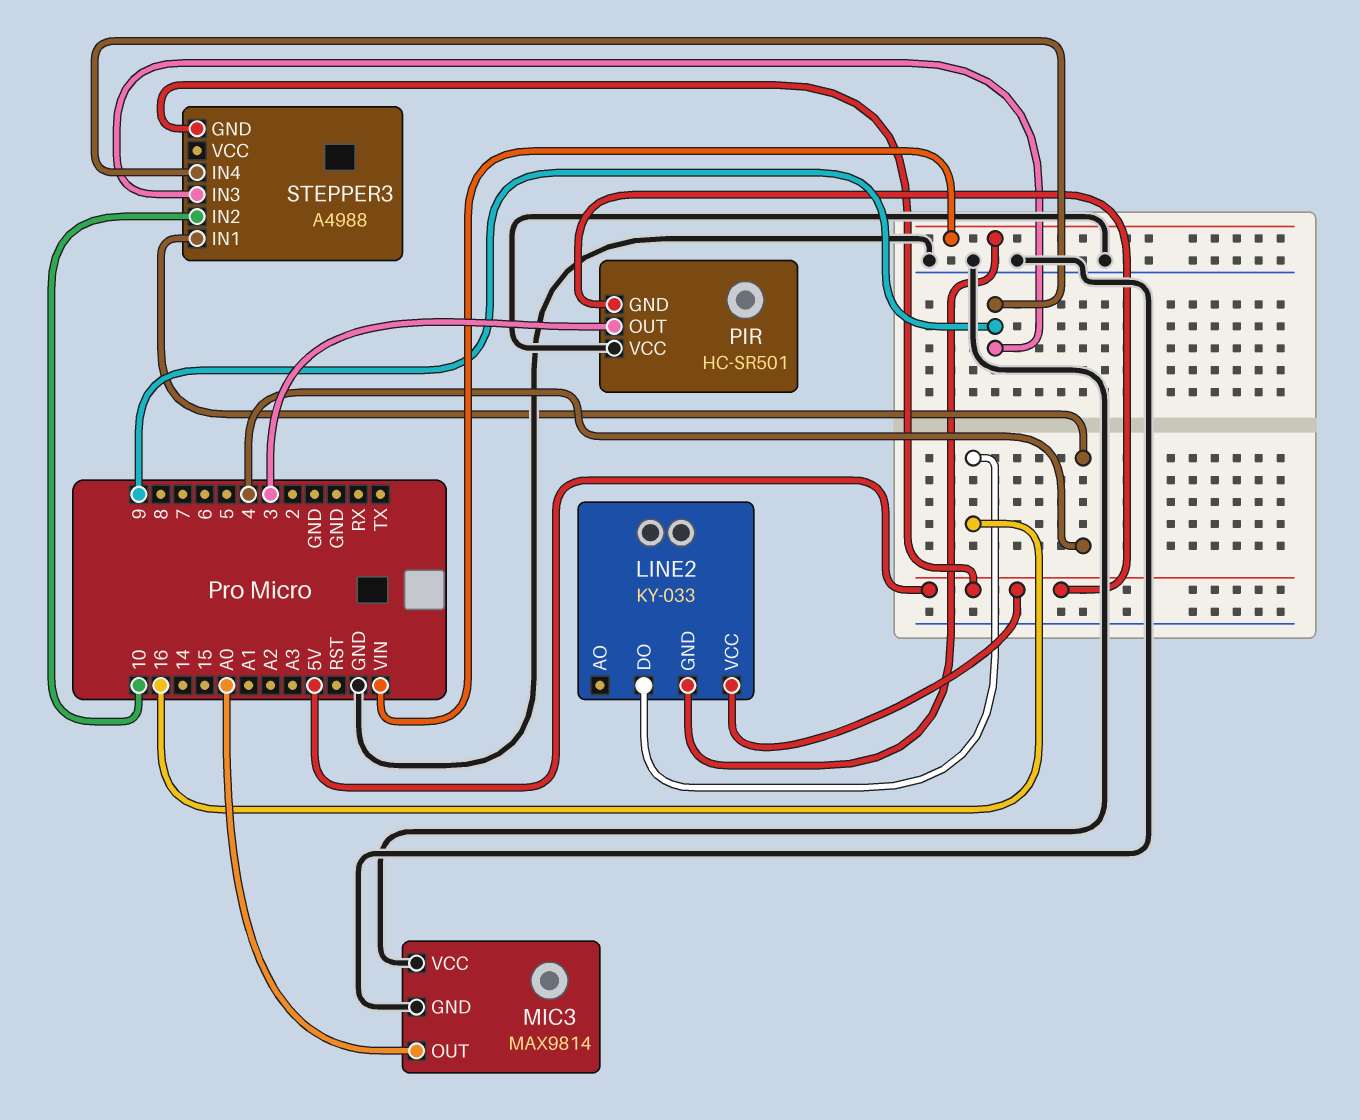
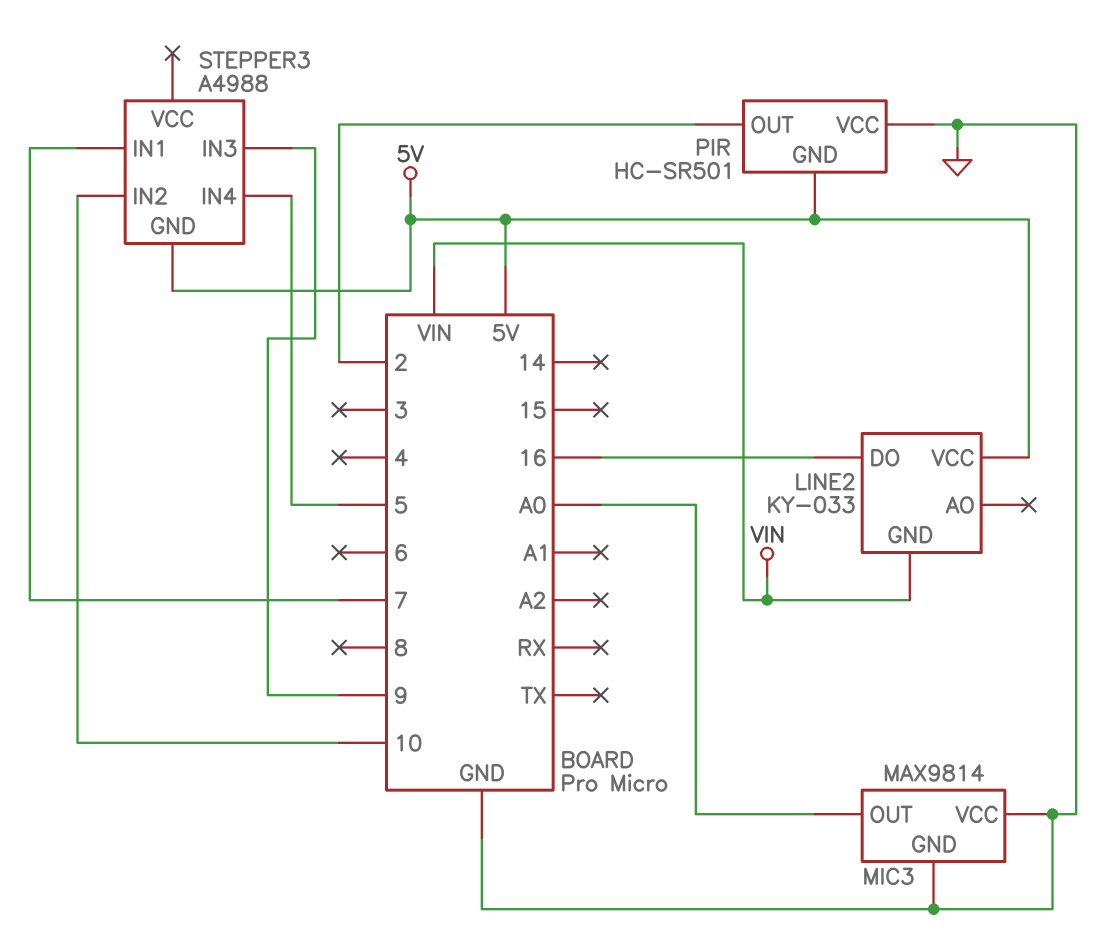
PIR pin OUT: 3 -> 2
STEPPER3 pin IN1: 4 -> 7
STEPPER3 pin IN4: 9 -> 5

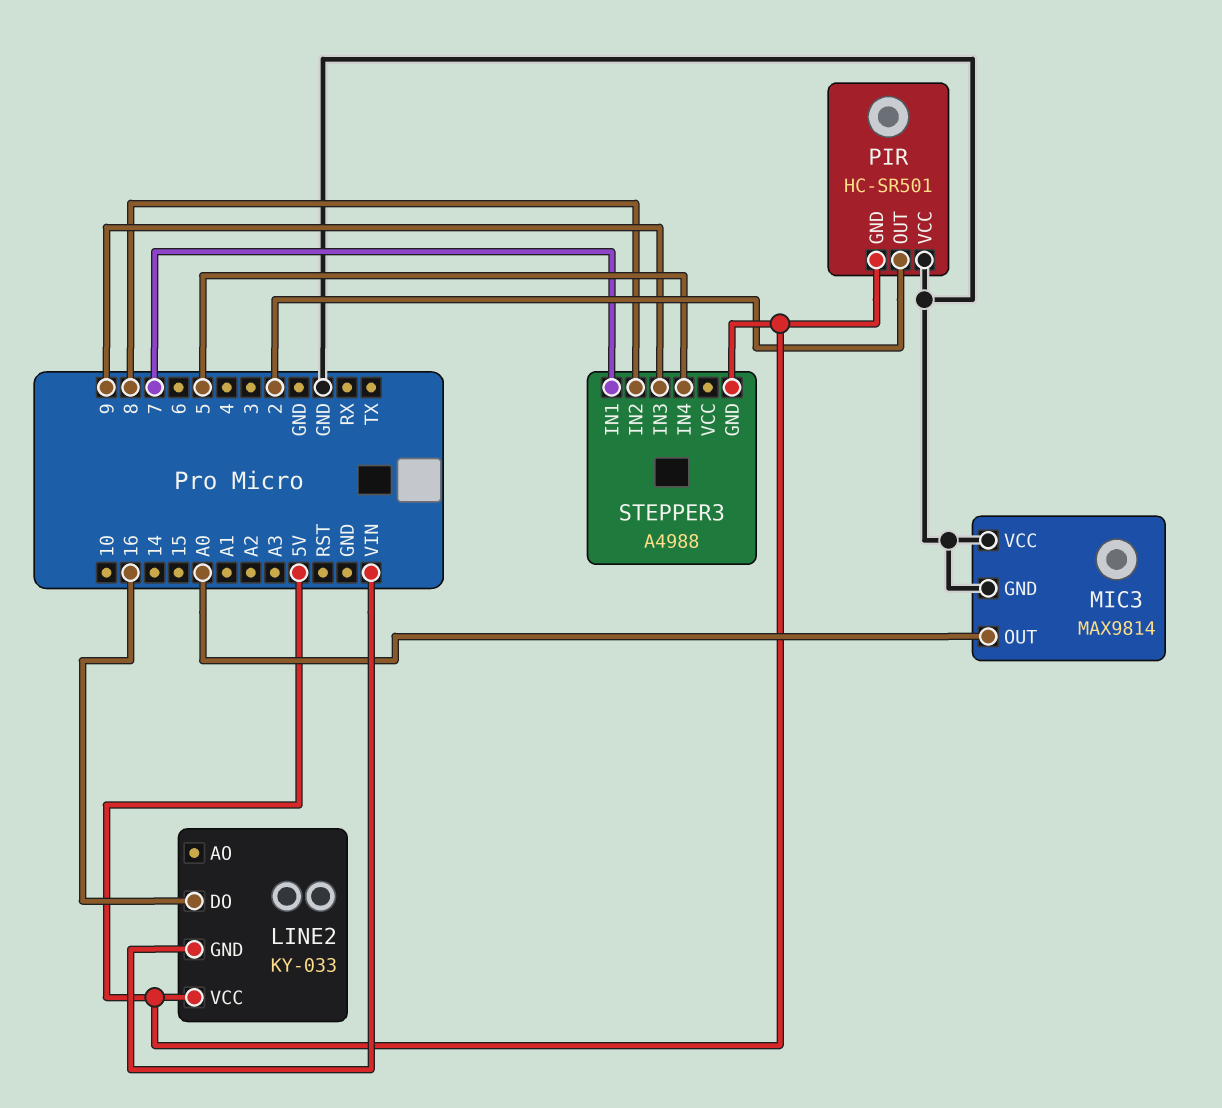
STEPPER3 pin IN2: 10 -> 8

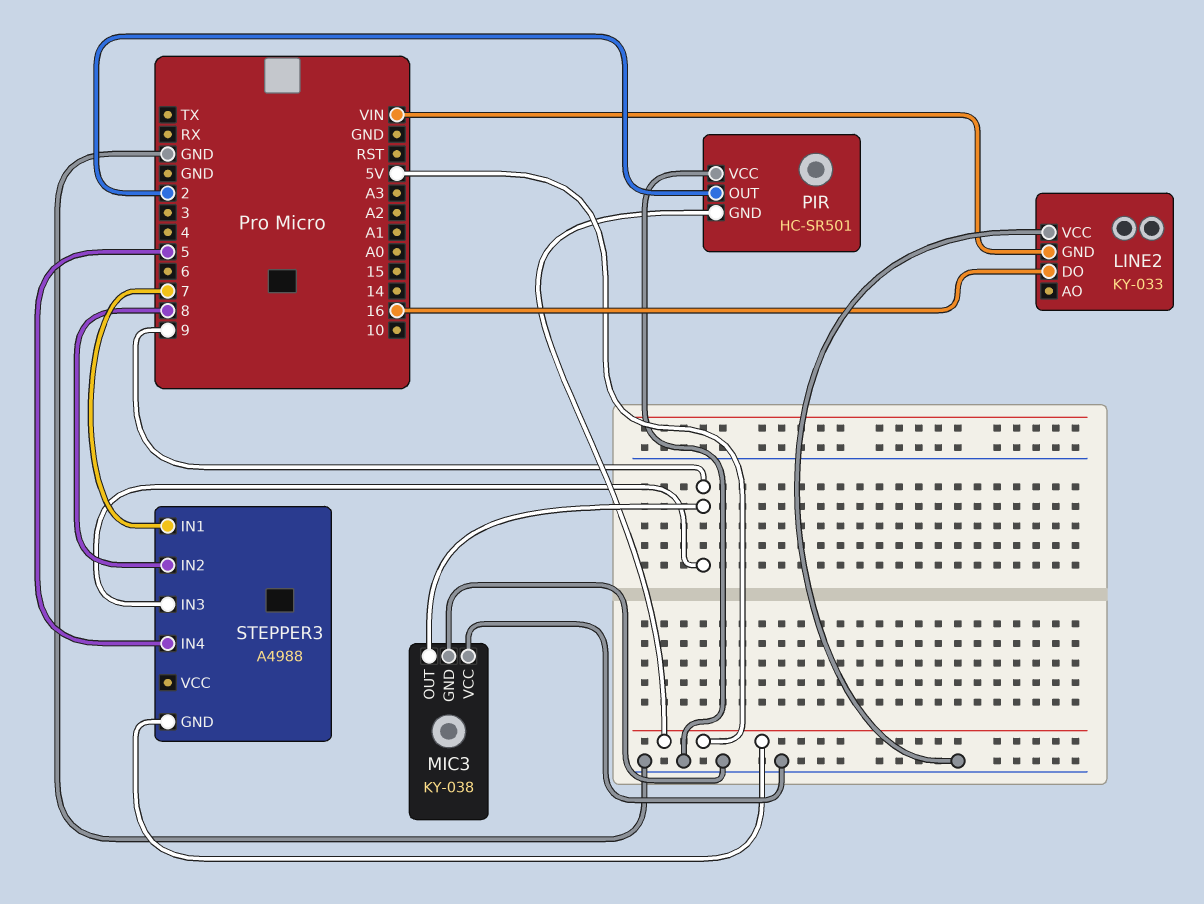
LINE2 pin VCC: 5V -> GND
MIC3: MAX9814 -> KY-038
MIC3 pin OUT: A0 -> 9

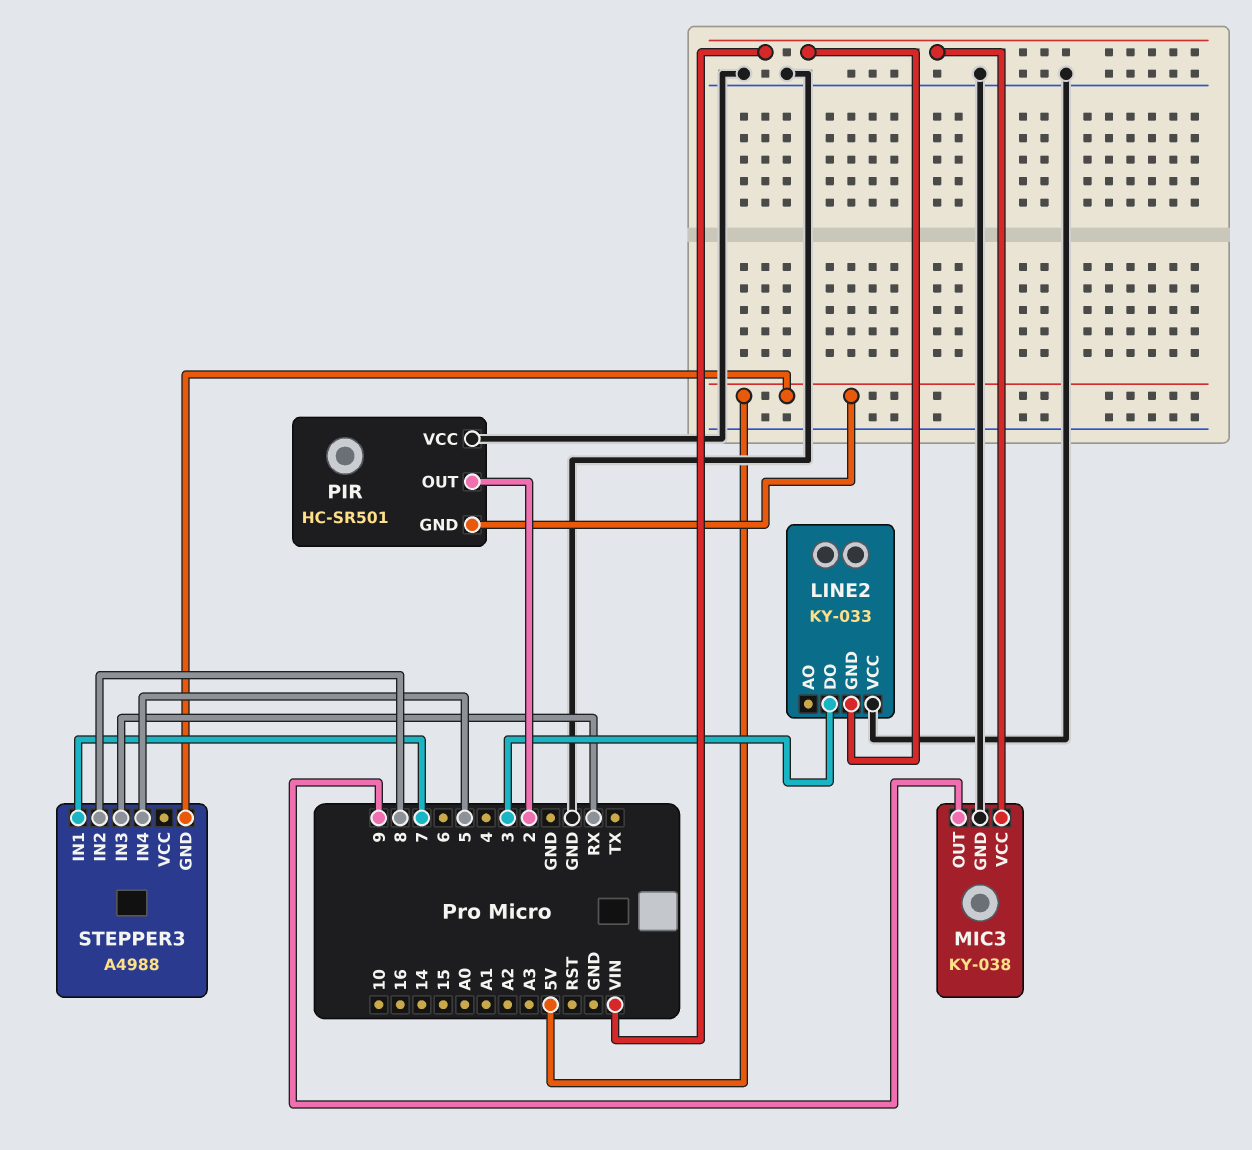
LINE2 pin DO: 16 -> 3
MIC3 pin VCC: GND -> VIN
STEPPER3 pin IN3: 9 -> RX

